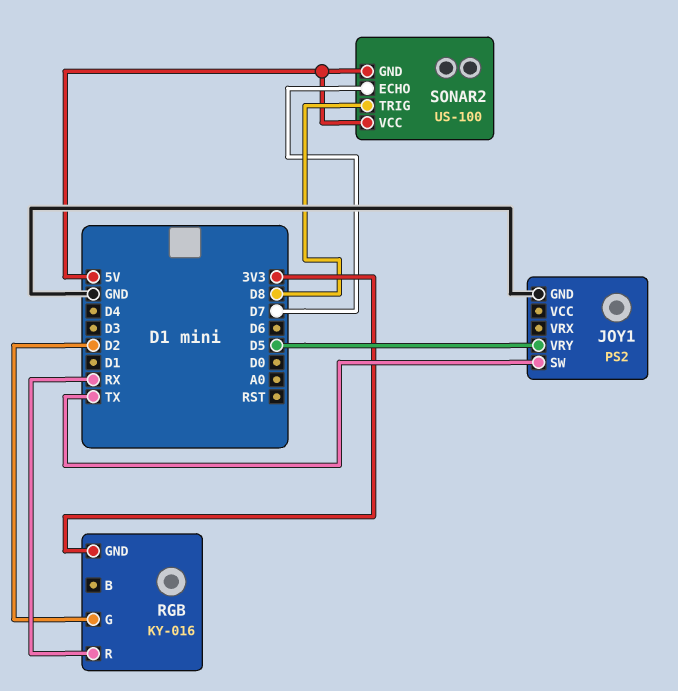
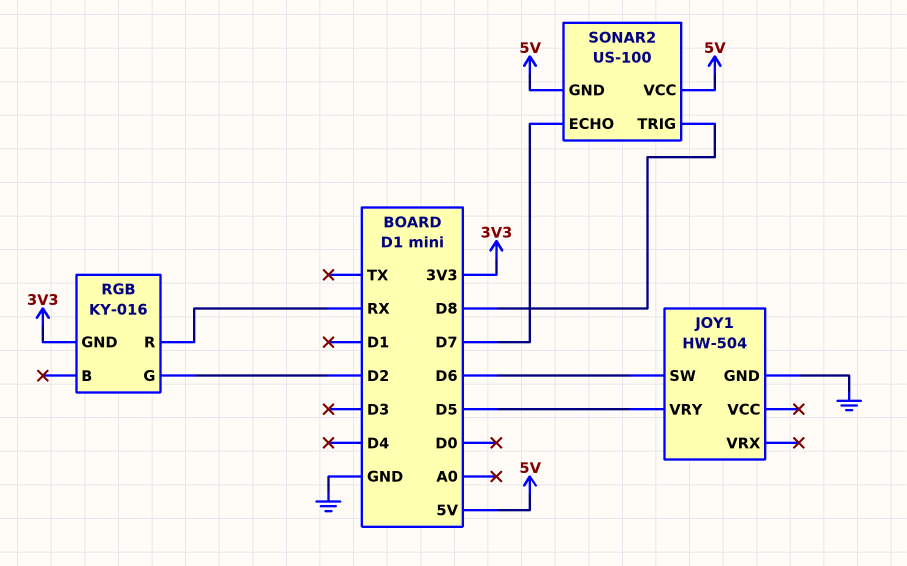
JOY1: PS2 -> HW-504
JOY1 pin SW: TX -> D6

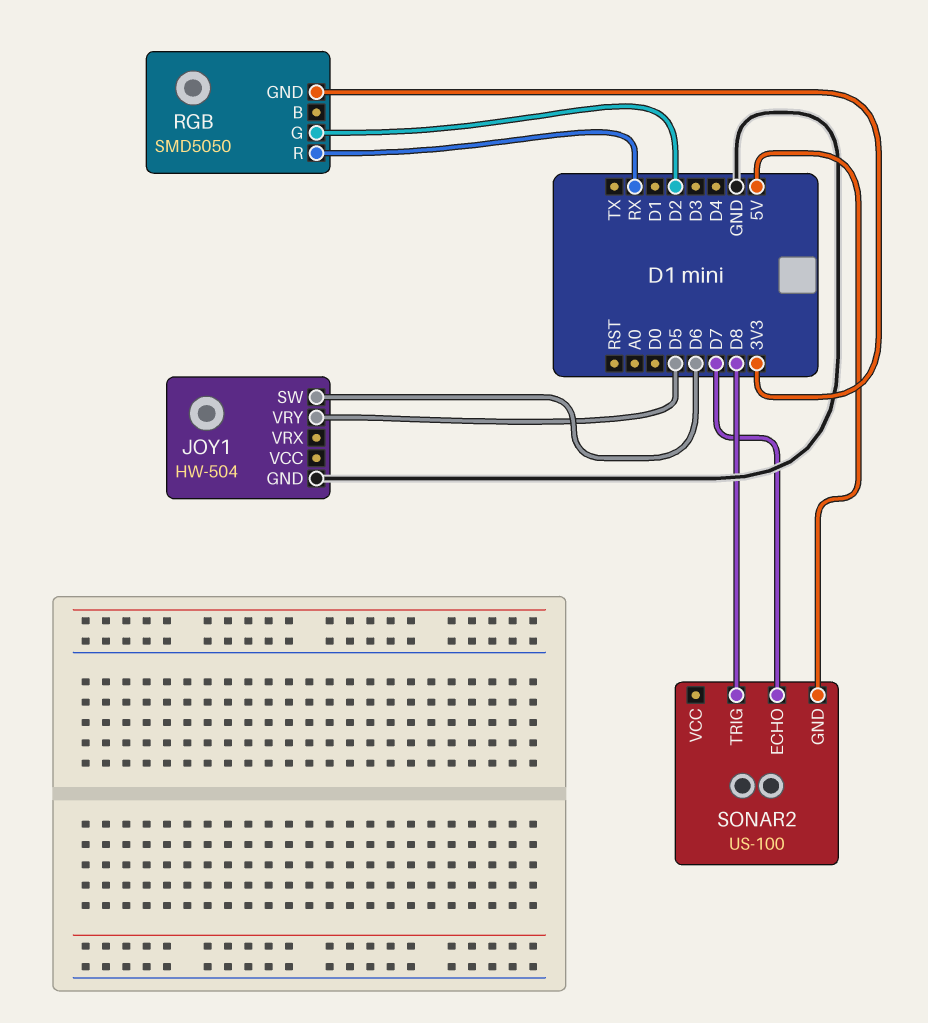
RGB: KY-016 -> SMD5050
SONAR2 pin VCC: 5V -> none

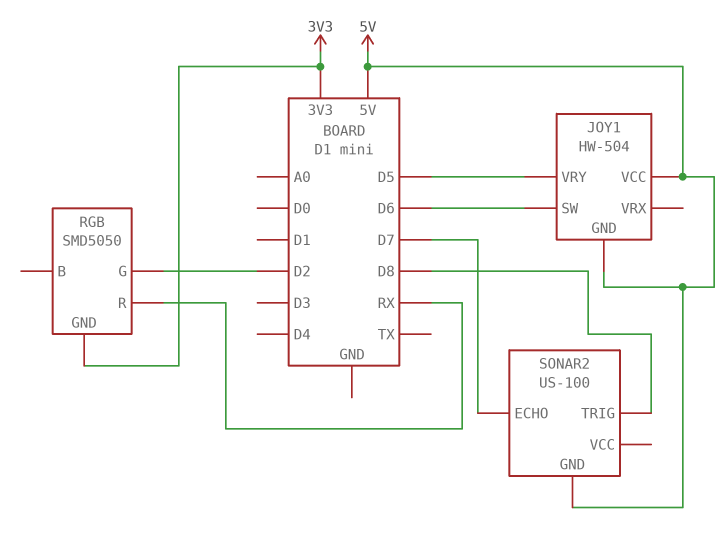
JOY1 pin GND: GND -> 5V
JOY1 pin VCC: none -> 5V

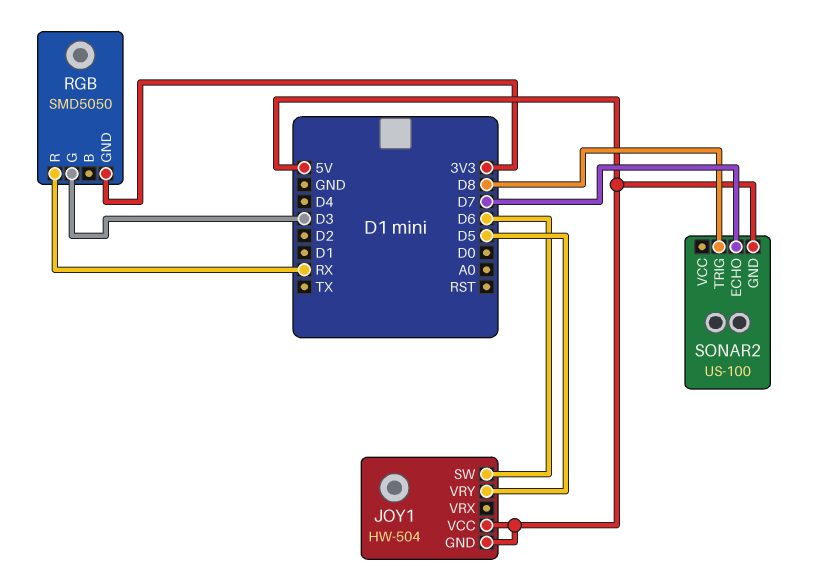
RGB pin G: D2 -> D3

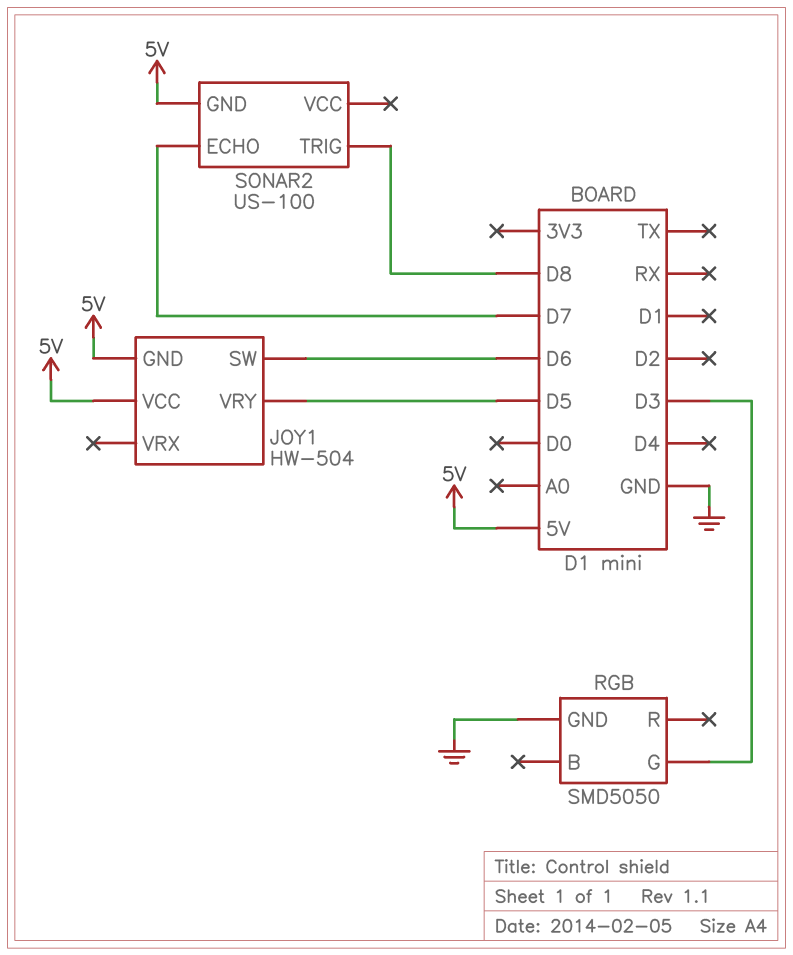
RGB pin GND: 3V3 -> GND
RGB pin R: RX -> none

